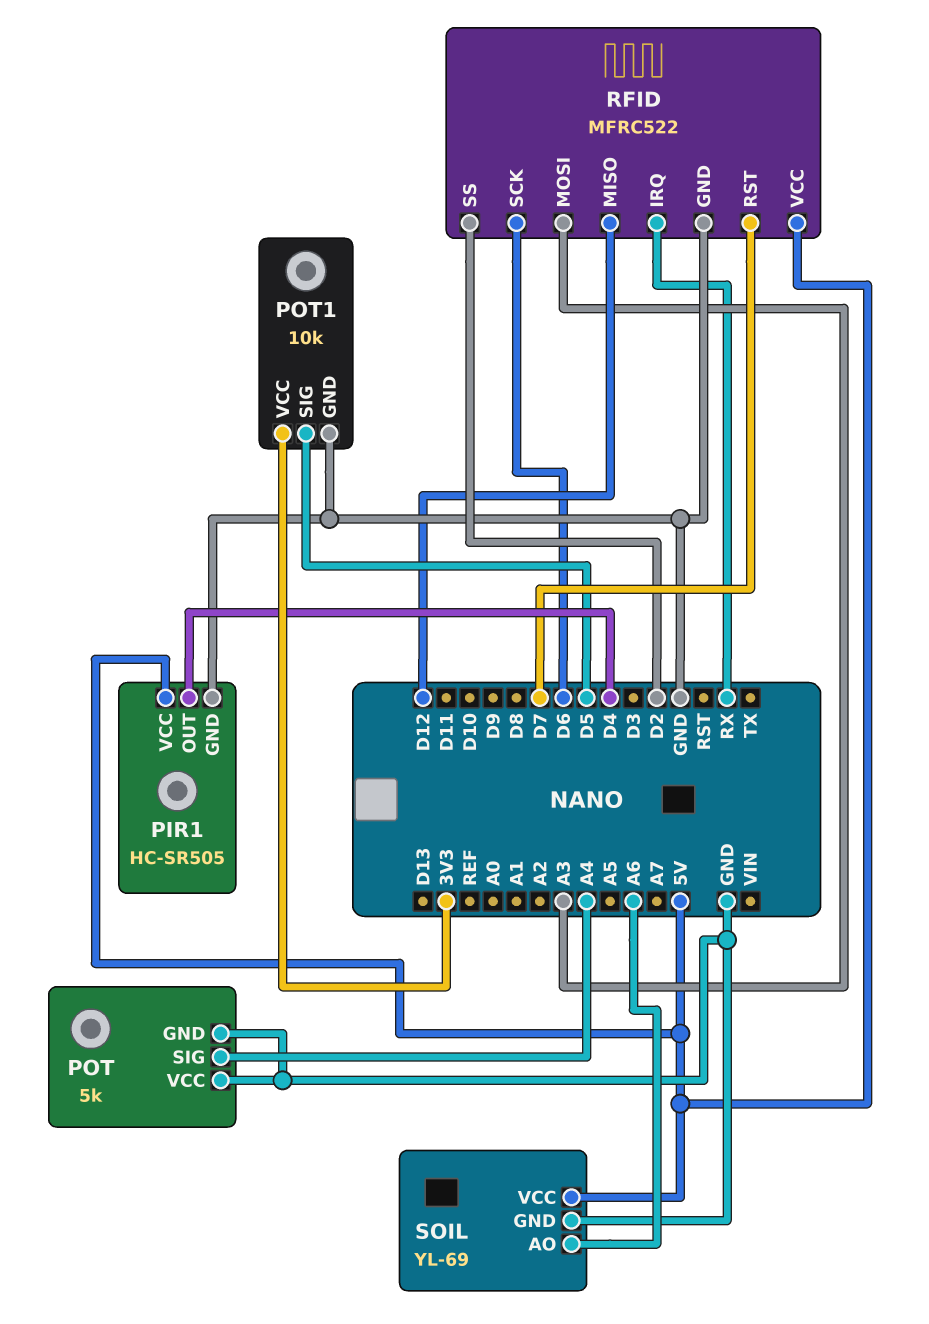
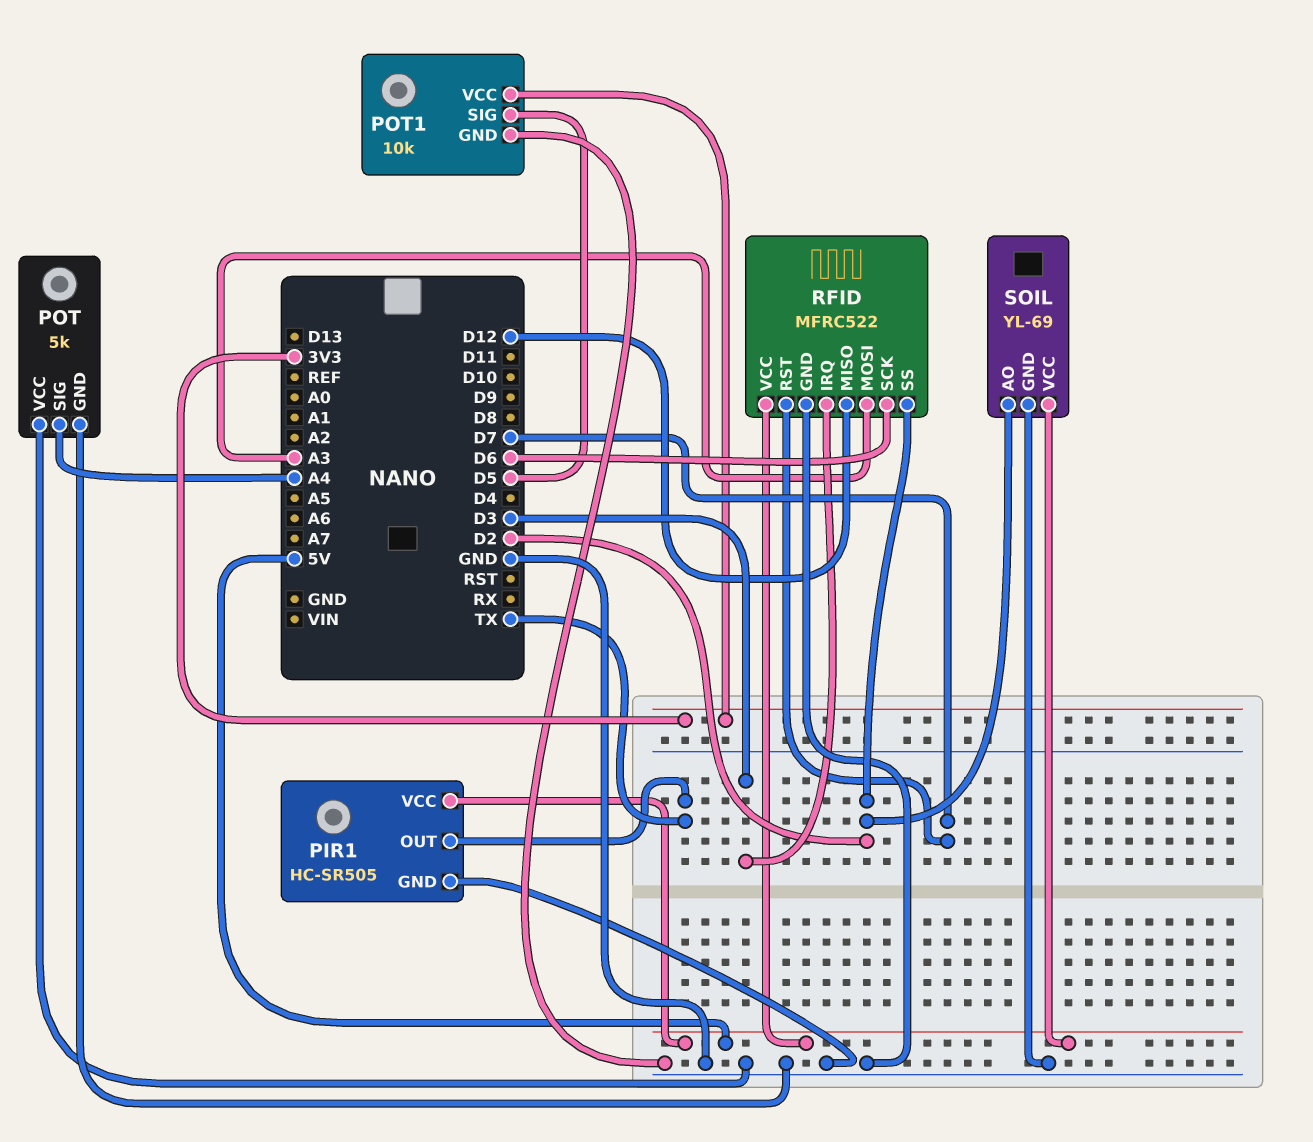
PIR1 pin OUT: D4 -> TX
RFID pin IRQ: RX -> D3
SOIL pin AO: A6 -> D2

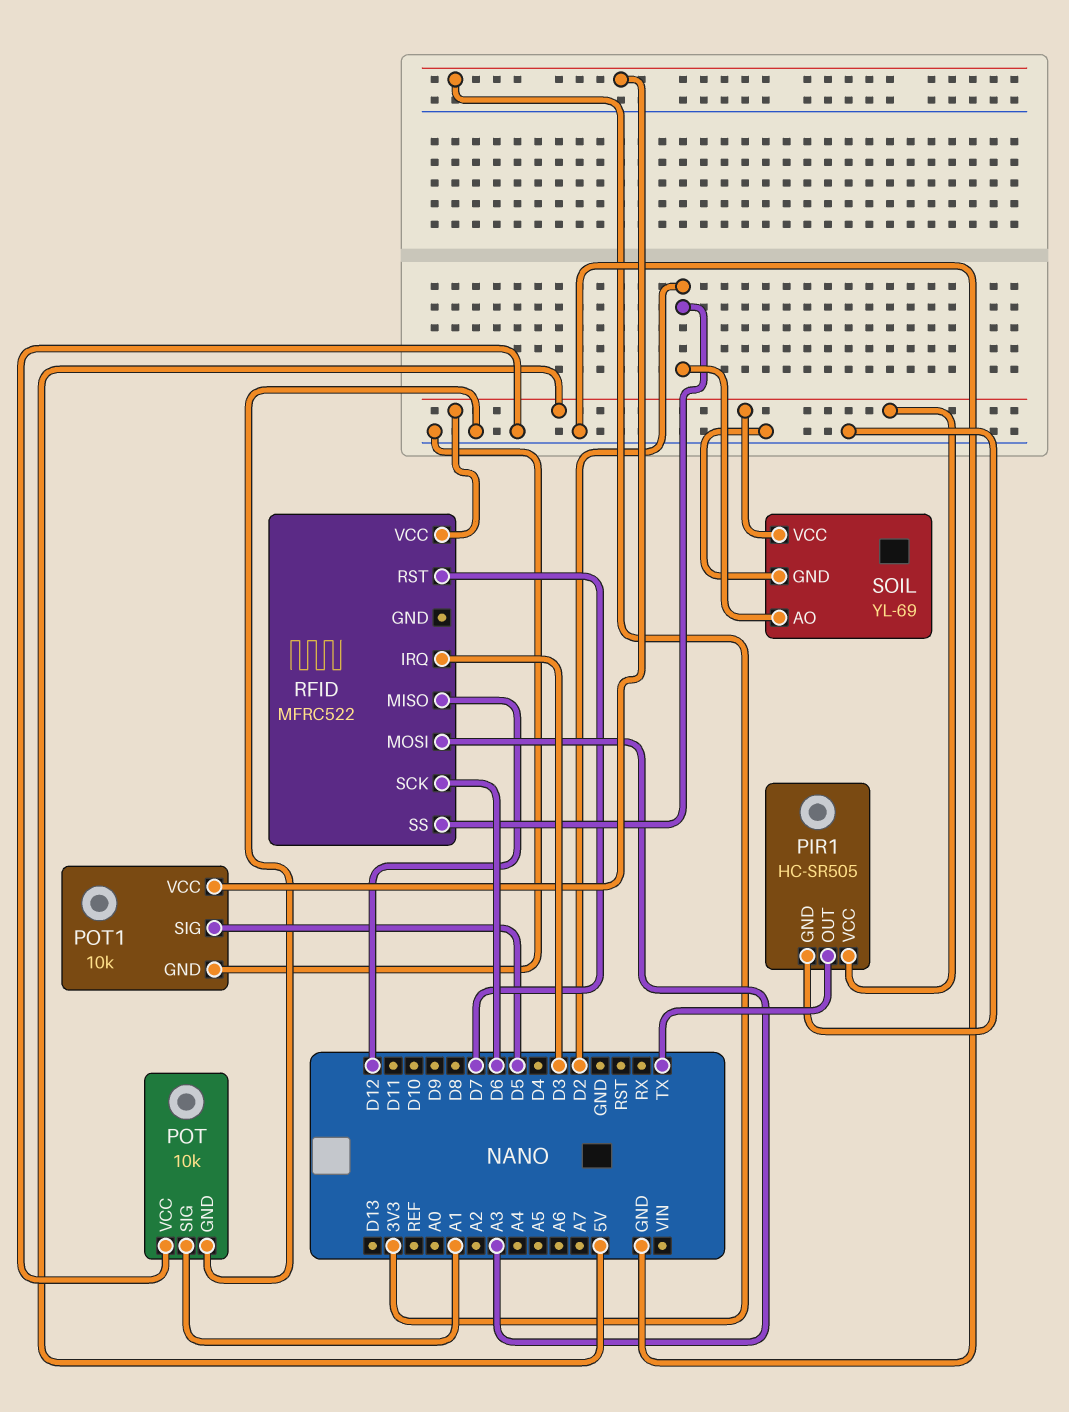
POT: 5k -> 10k
POT pin SIG: A4 -> A1
RFID pin GND: GND -> none

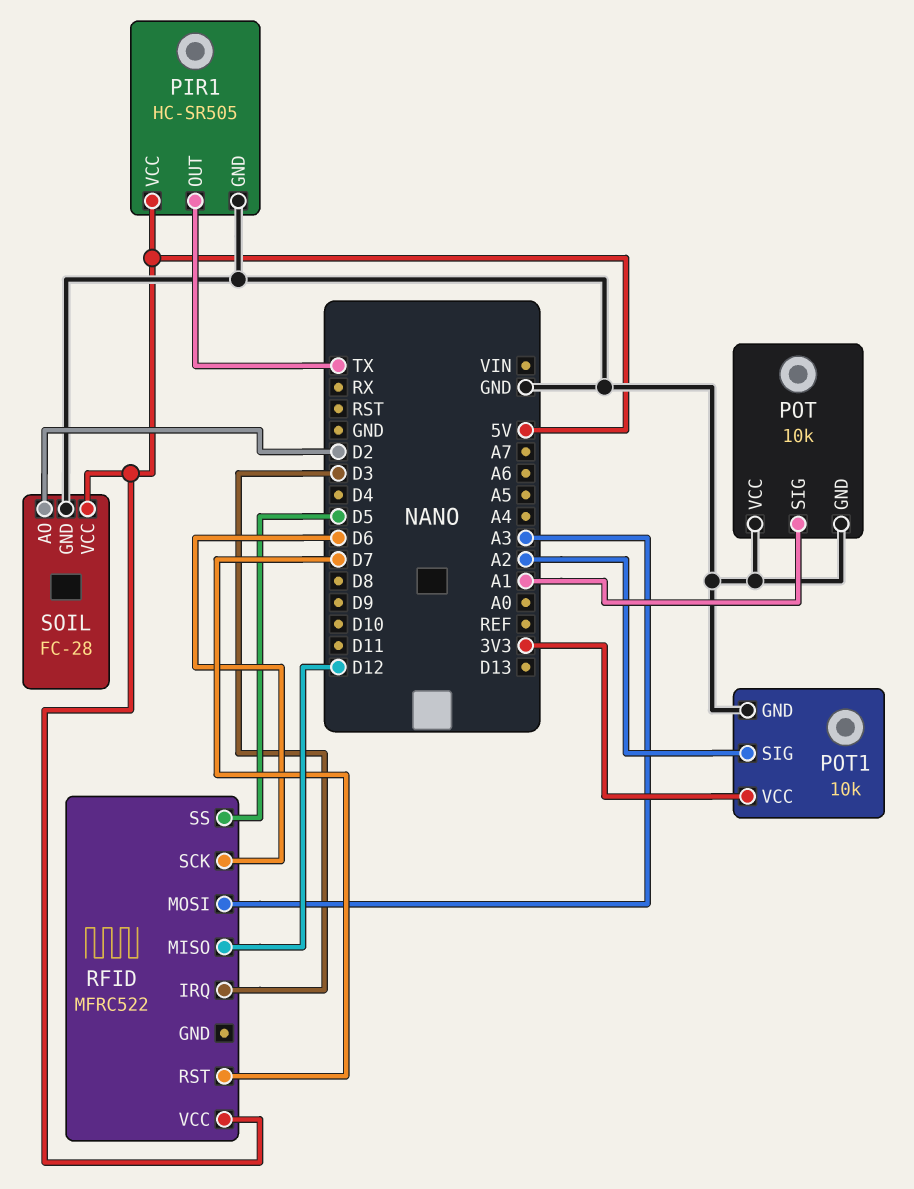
POT1 pin SIG: D5 -> A2
RFID pin SS: D2 -> D5
SOIL: YL-69 -> FC-28

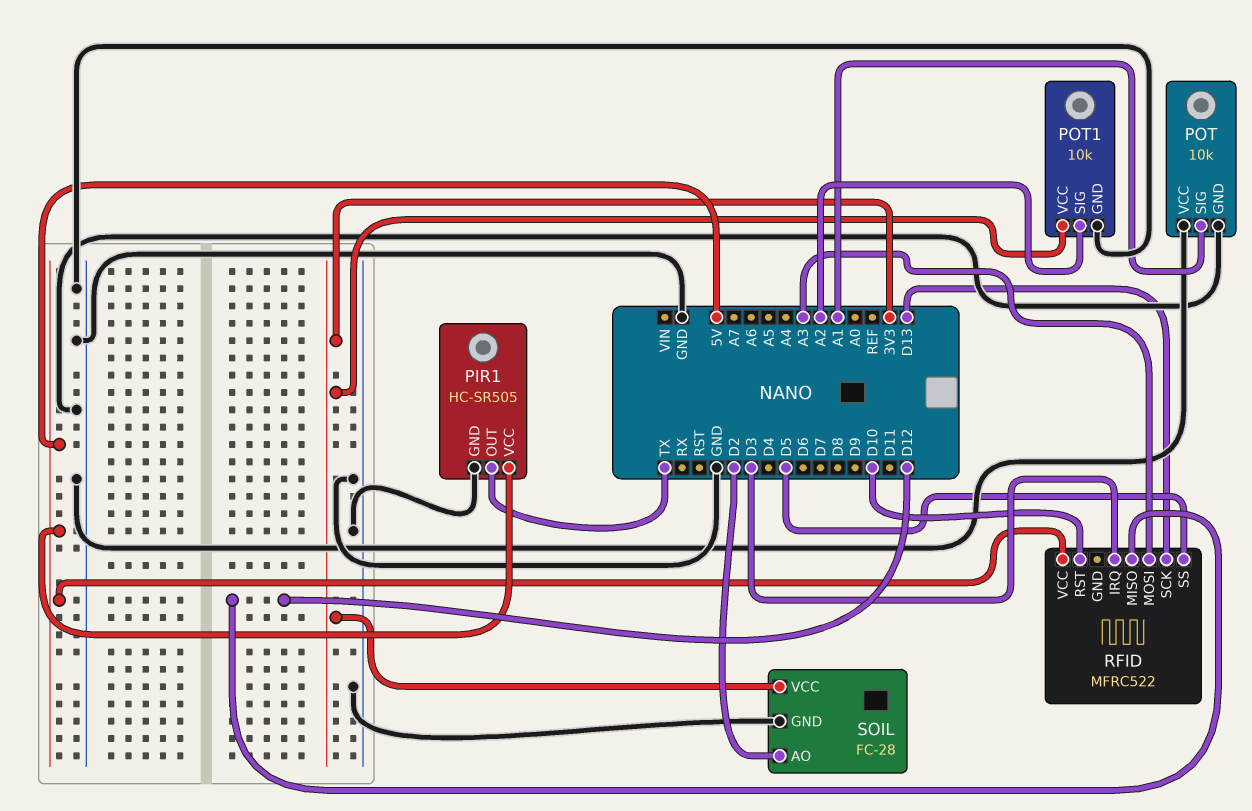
RFID pin RST: D7 -> D10
RFID pin SCK: D6 -> D13
SOIL pin VCC: 5V -> 3V3

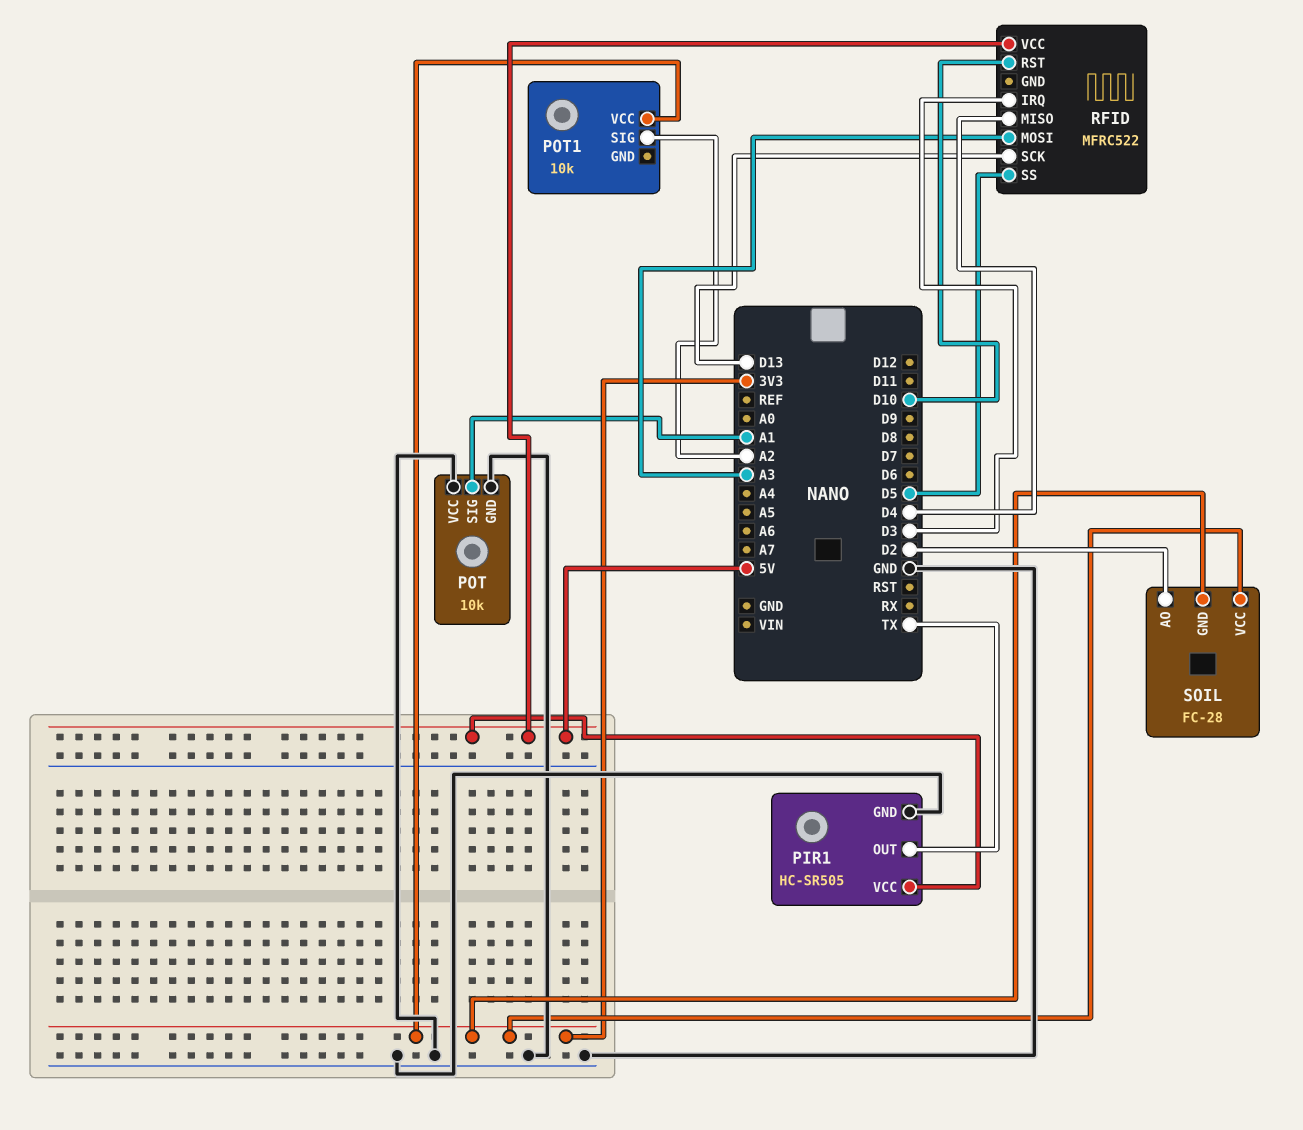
POT1 pin GND: GND -> none
RFID pin MISO: D12 -> D4
SOIL pin GND: GND -> 3V3

